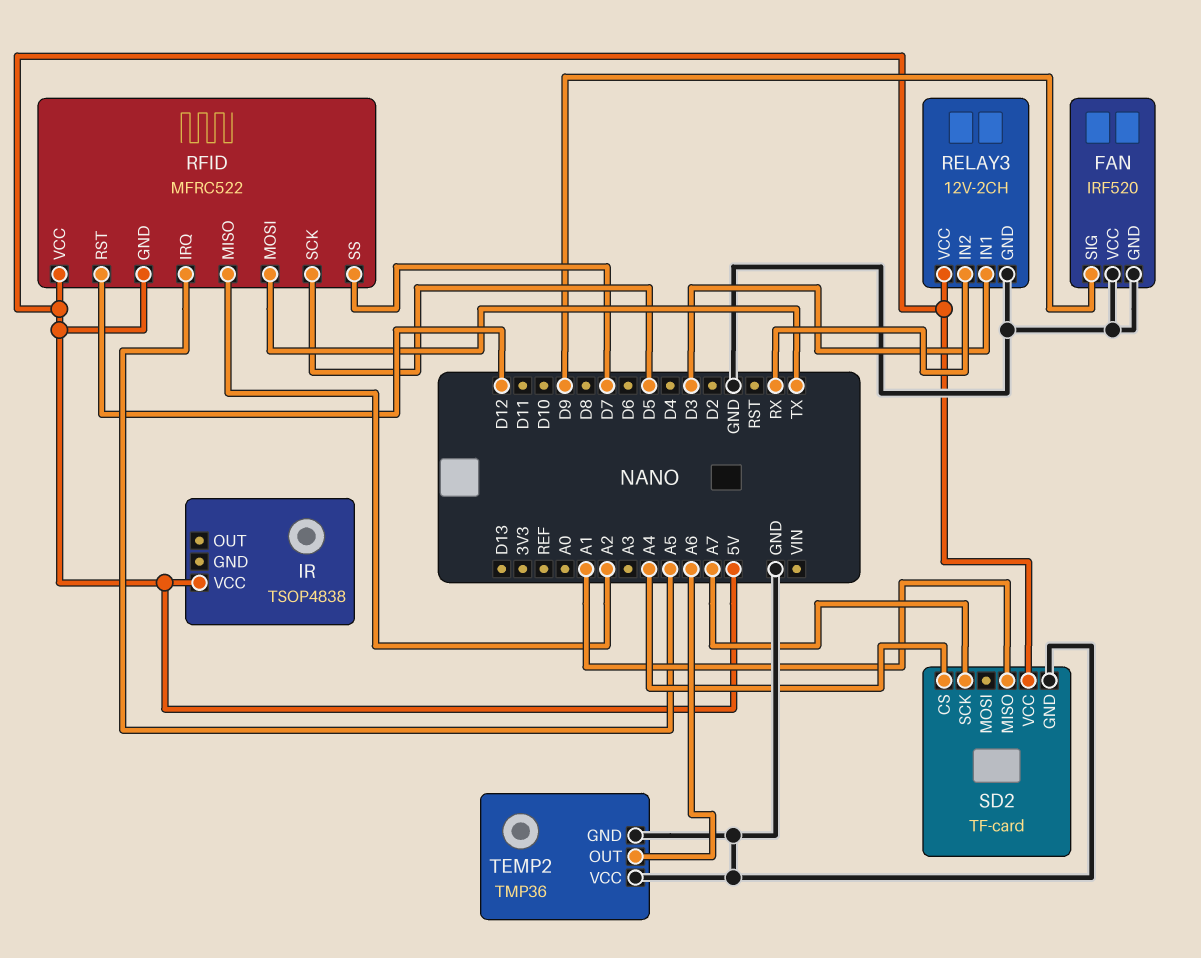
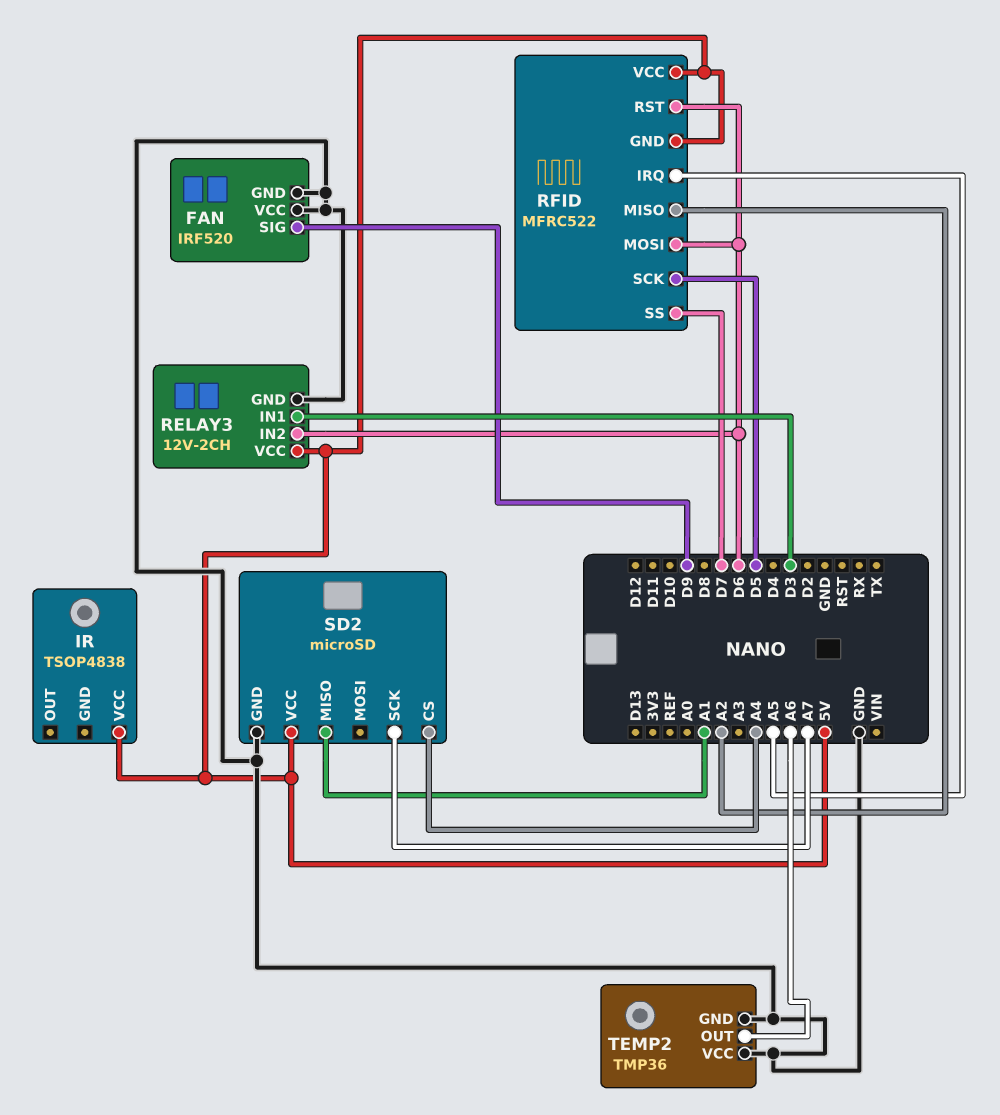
RELAY3 pin IN2: RX -> D6
RFID pin MOSI: TX -> D6
RFID pin RST: D12 -> D6
SD2: TF-card -> microSD

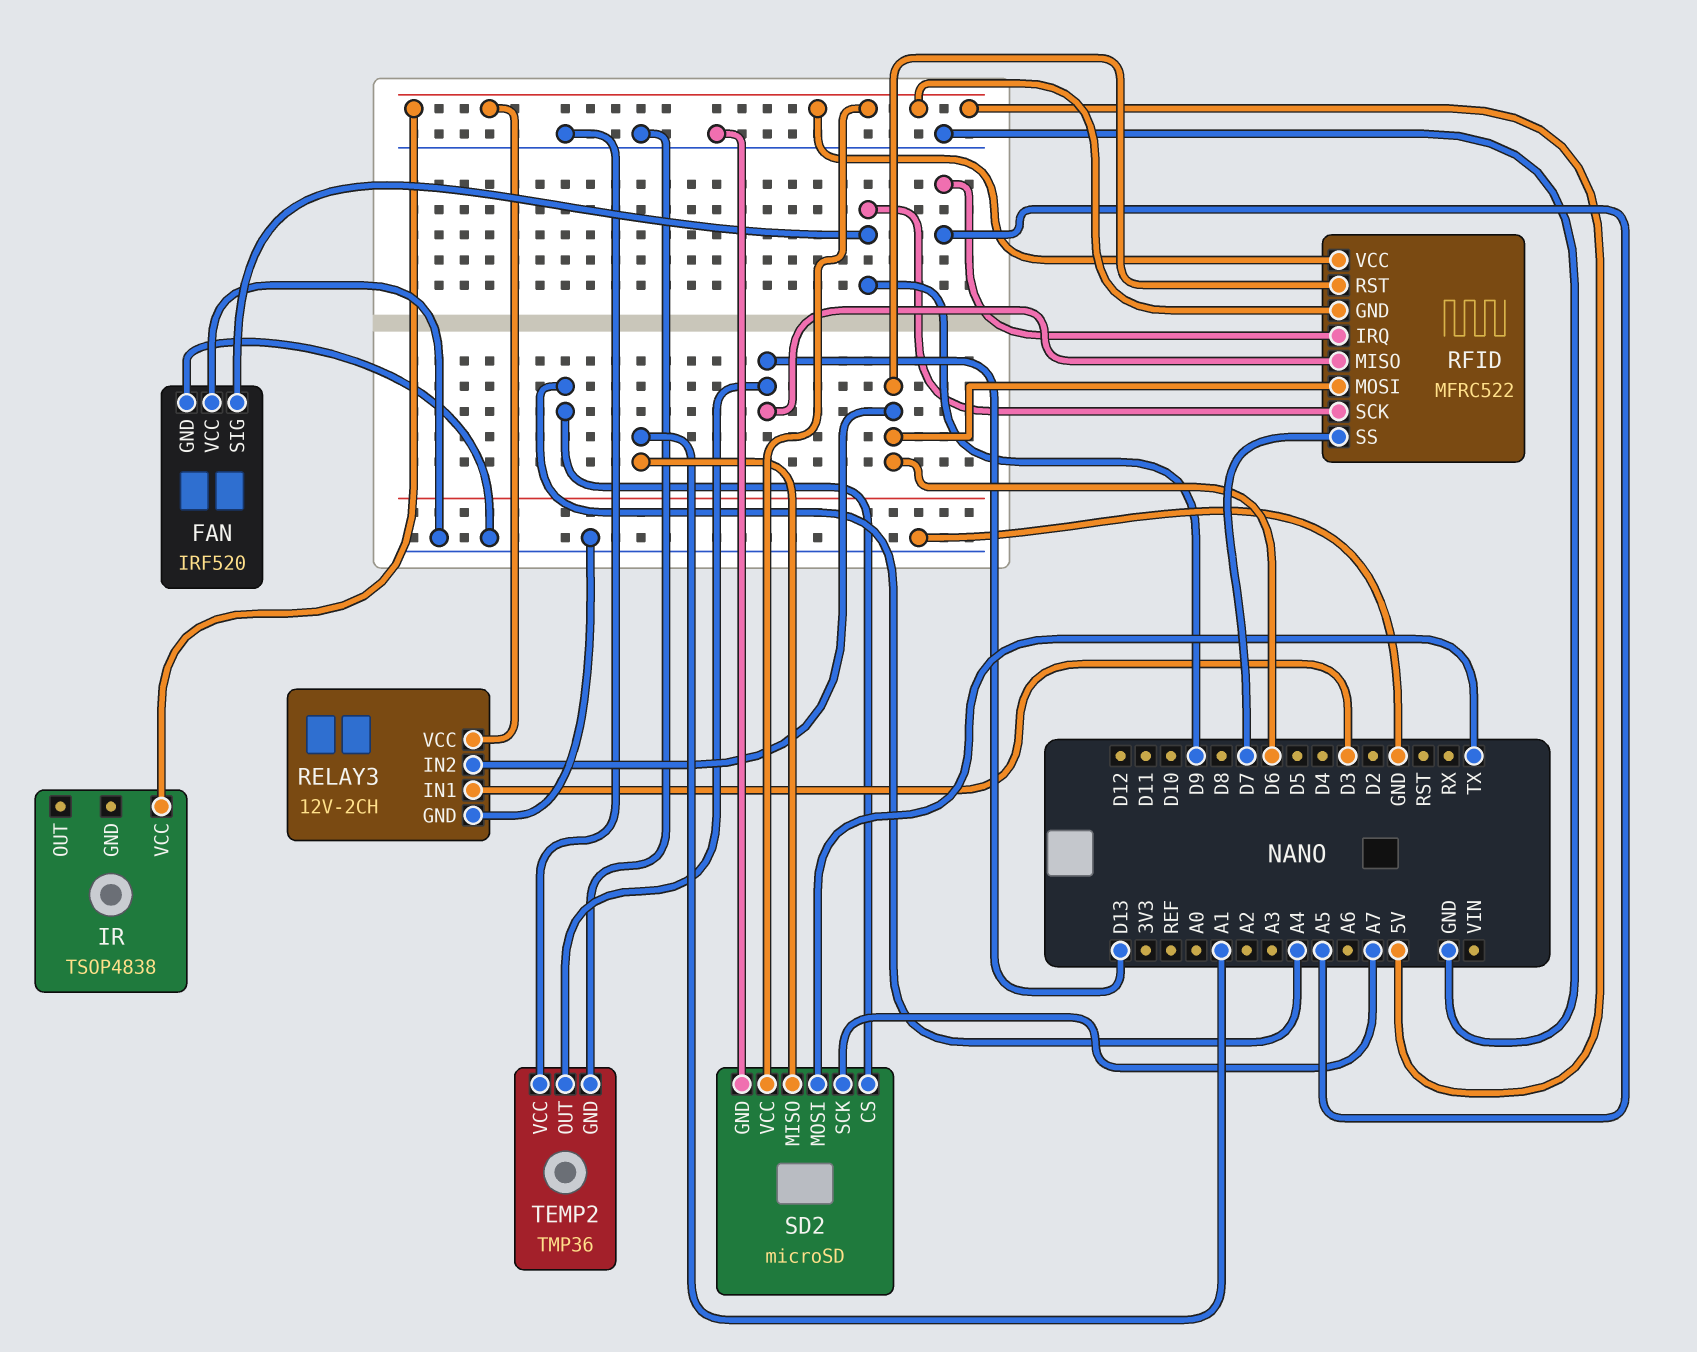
RFID pin MISO: A2 -> D13
RFID pin SCK: D5 -> D9
SD2 pin MOSI: none -> TX
TEMP2 pin OUT: A6 -> D13

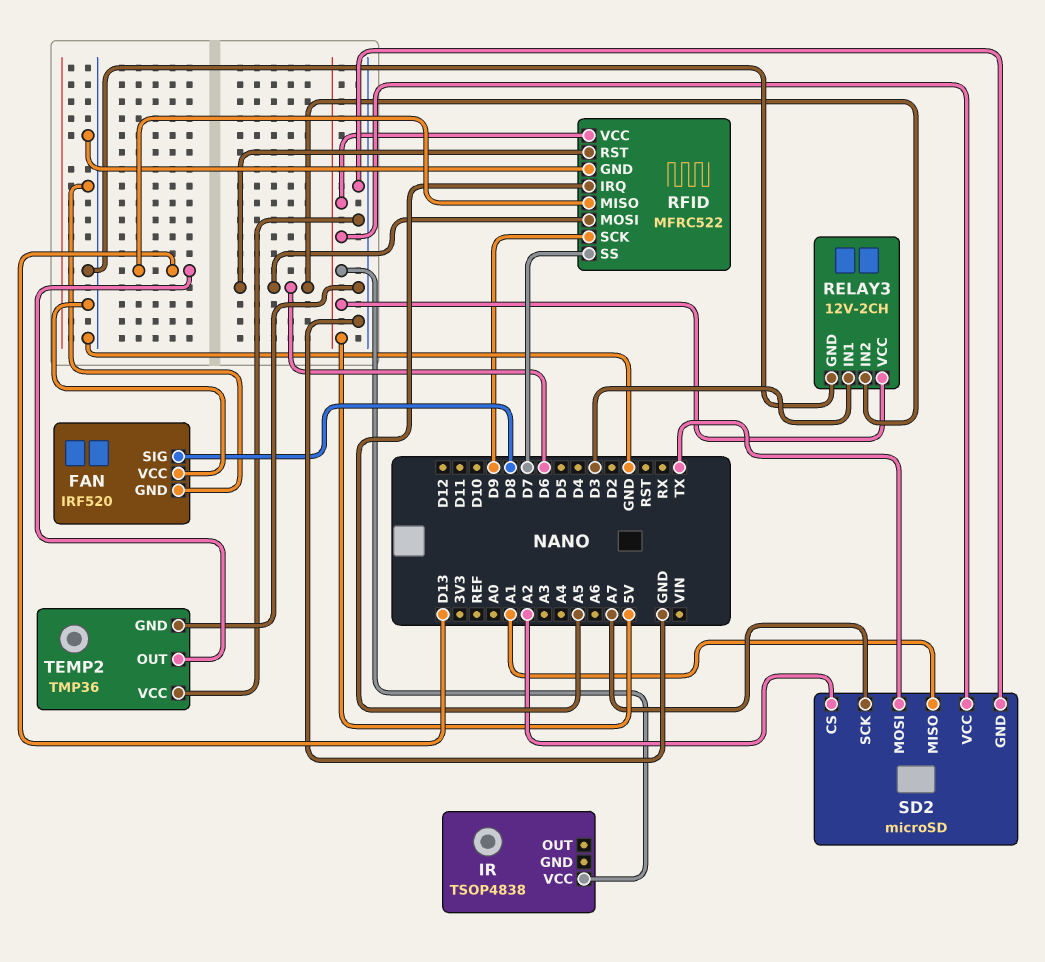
FAN pin SIG: D9 -> D8
RFID pin GND: 5V -> GND
SD2 pin CS: A4 -> A2

